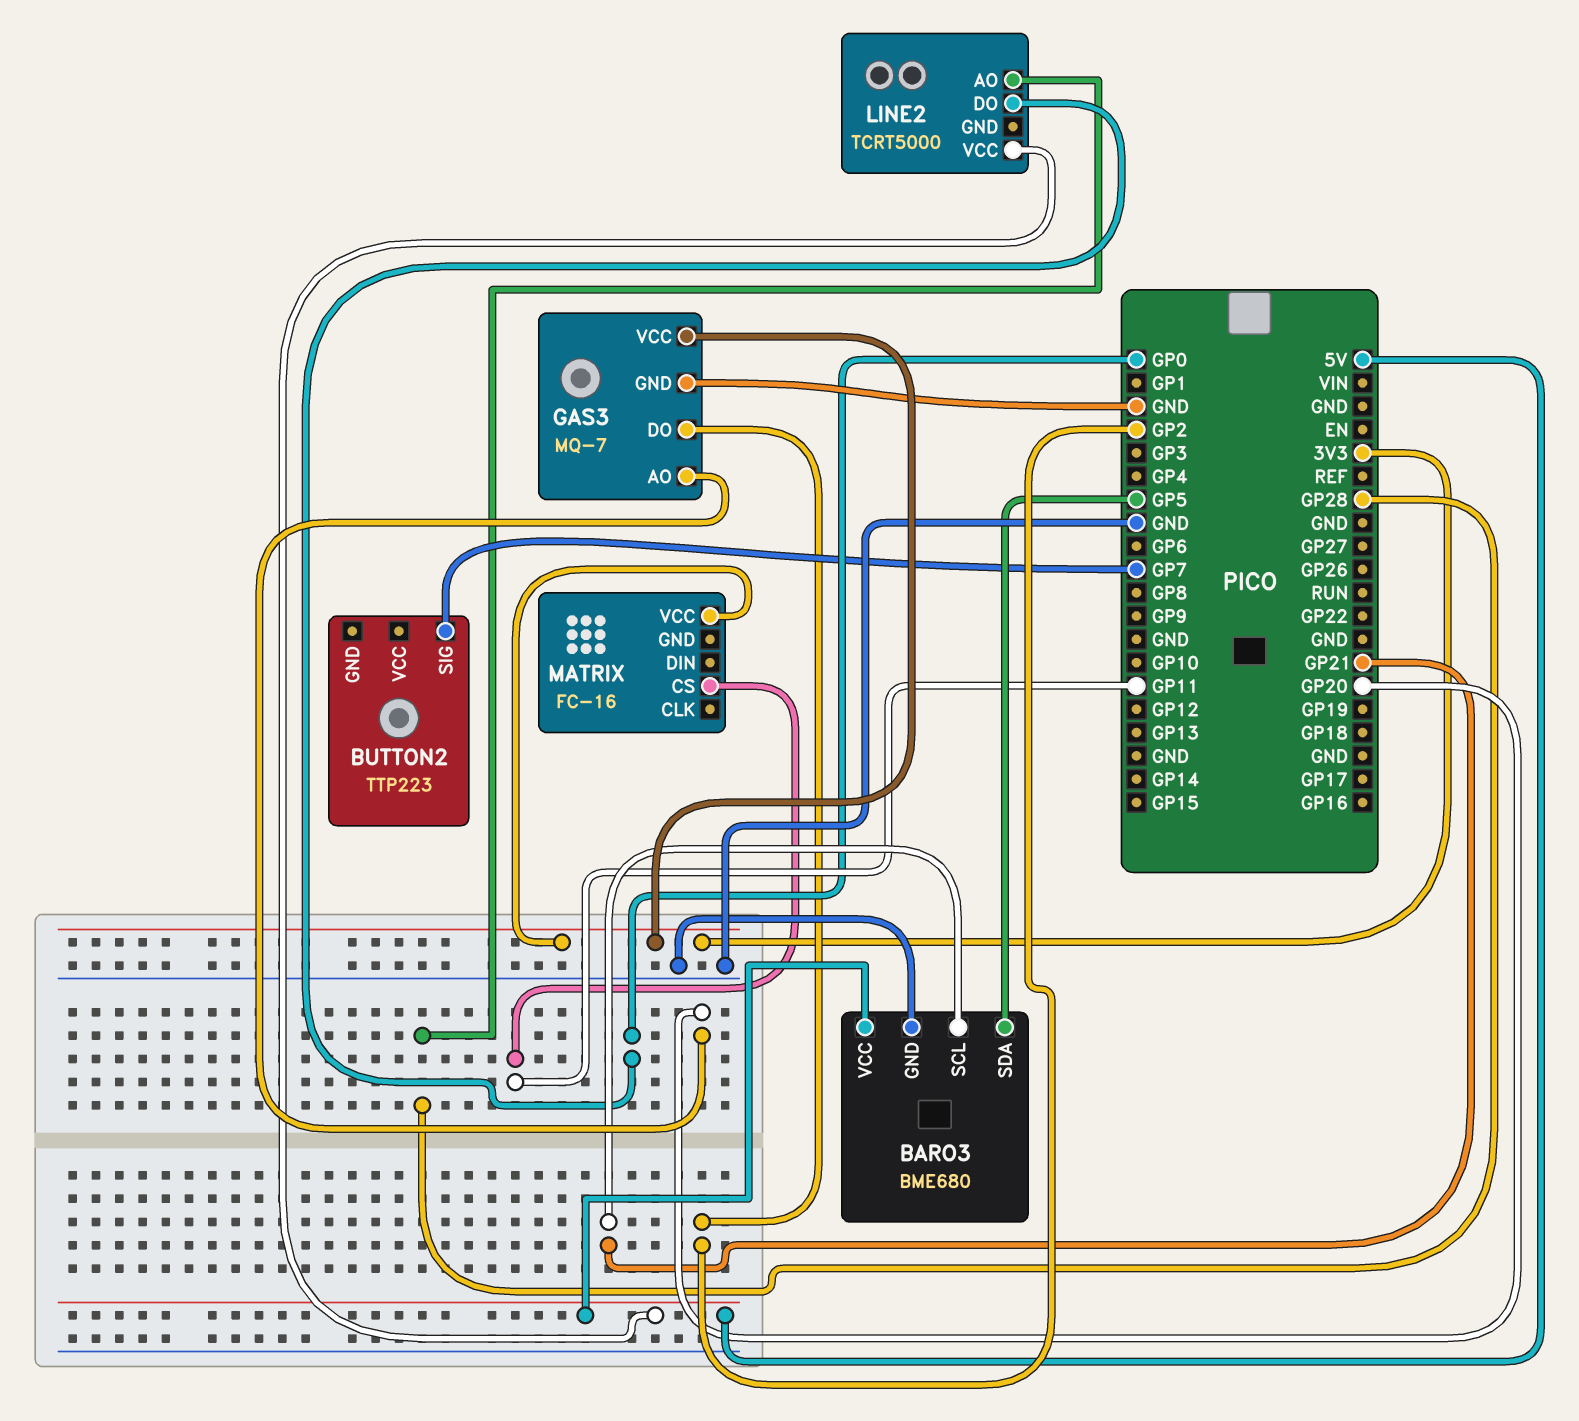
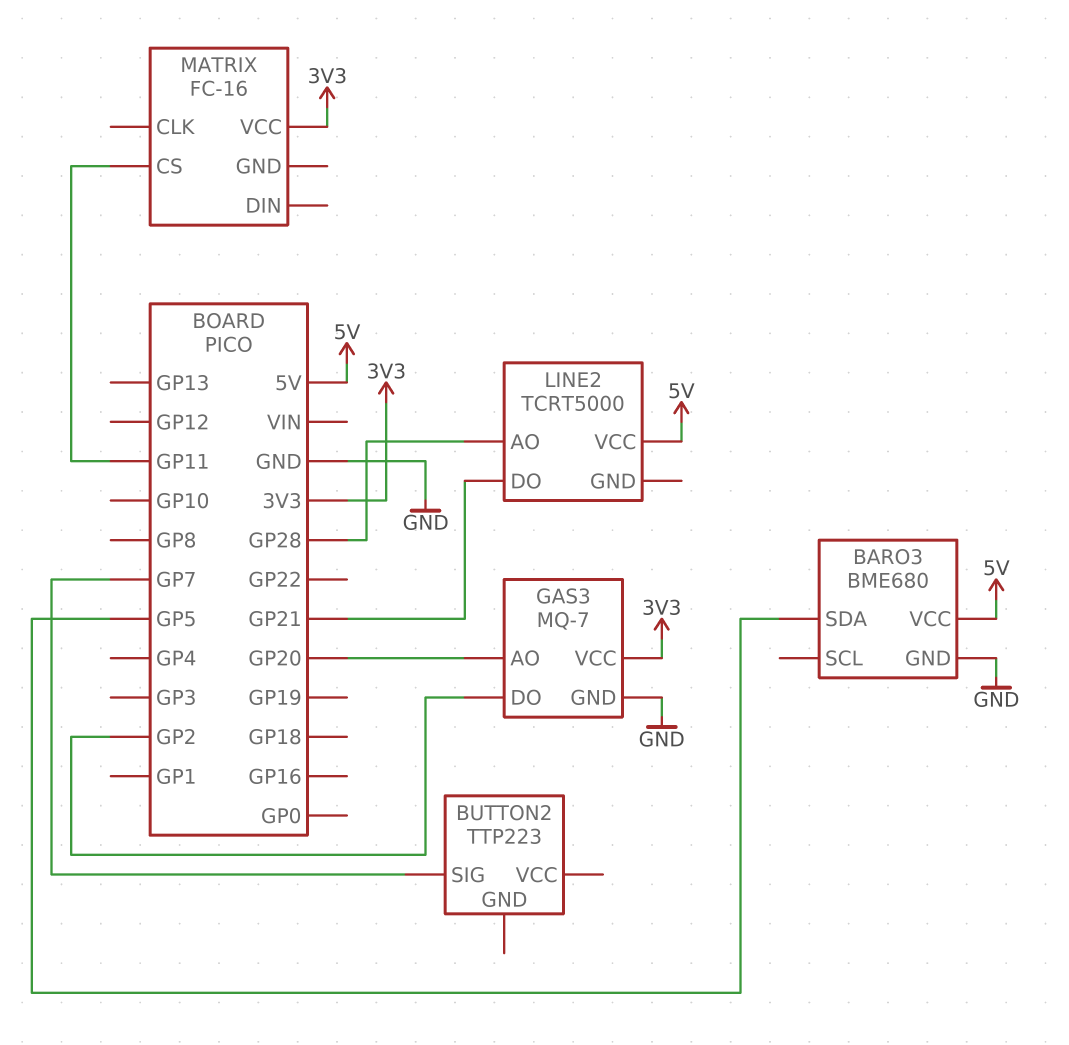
BARO3 pin SCL: GP21 -> none
LINE2 pin DO: GP0 -> GP21

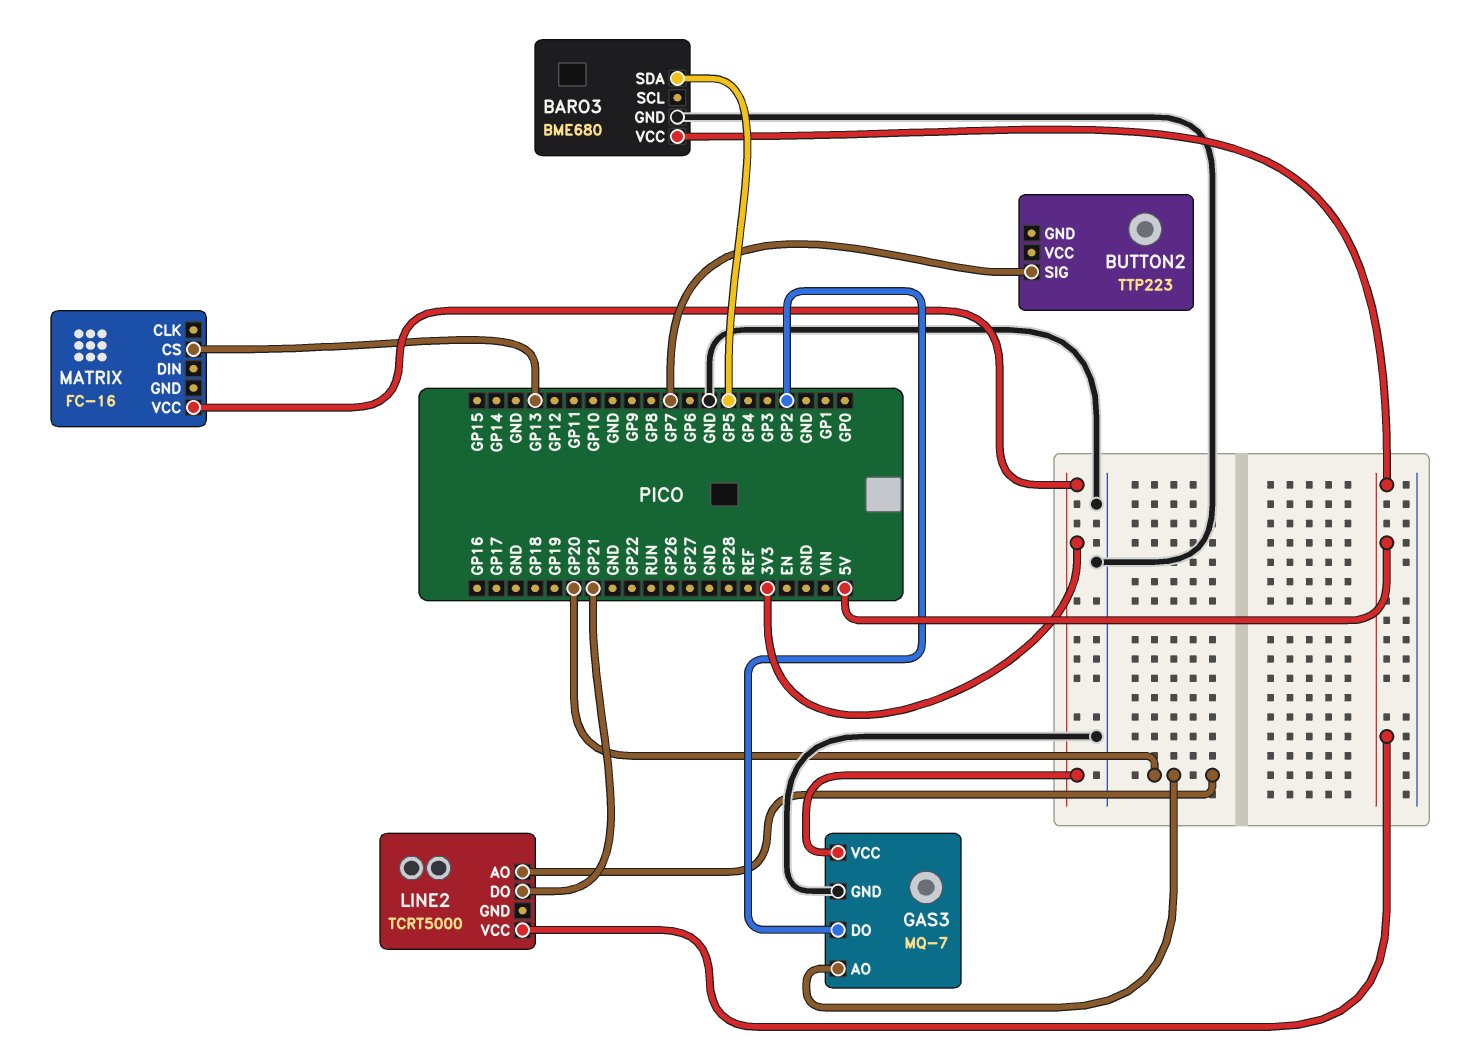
LINE2 pin AO: GP28 -> GP20
MATRIX pin CS: GP11 -> GP13

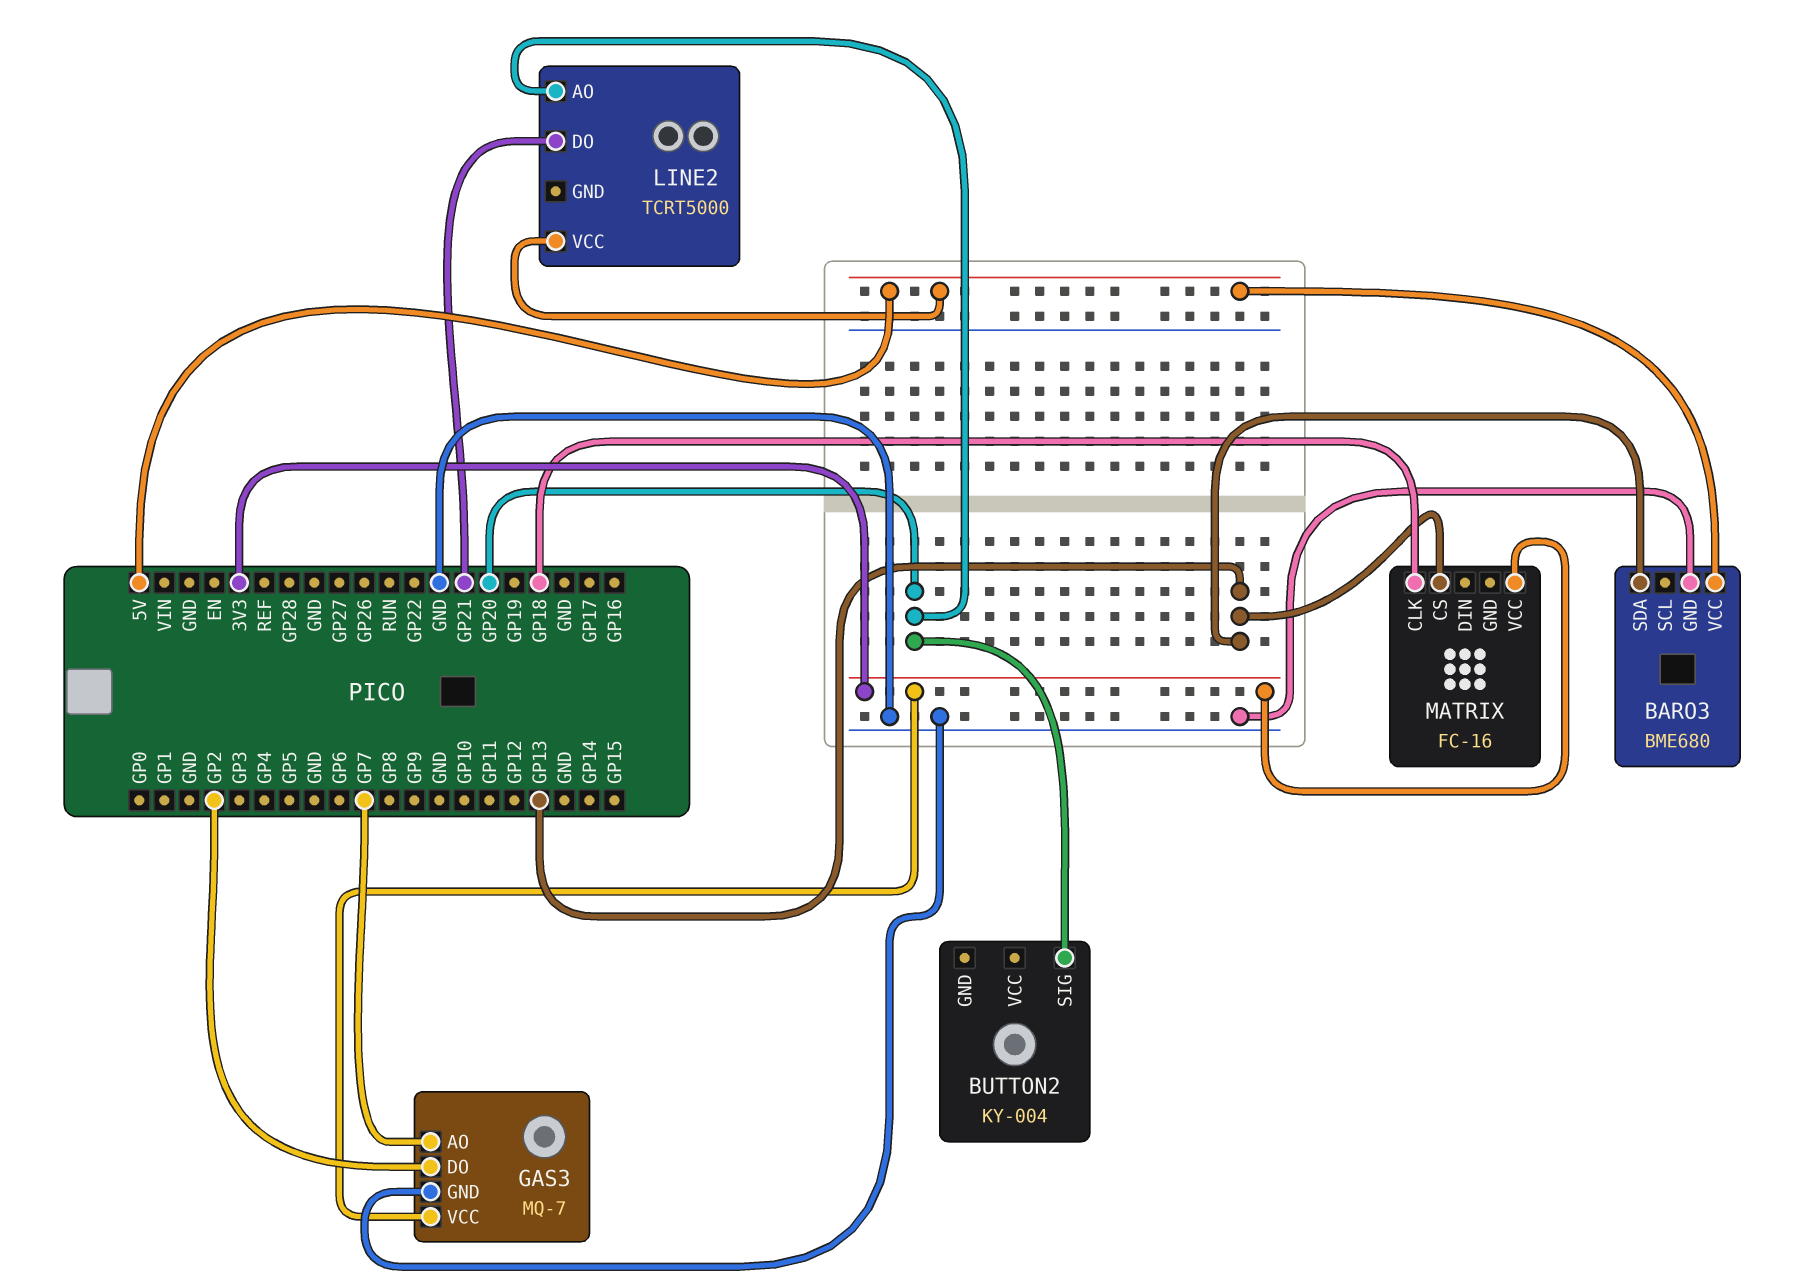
BARO3 pin SDA: GP5 -> GP13
BUTTON2: TTP223 -> KY-004
BUTTON2 pin SIG: GP7 -> GP20
GAS3 pin AO: GP20 -> GP7
MATRIX pin CLK: none -> GP18

